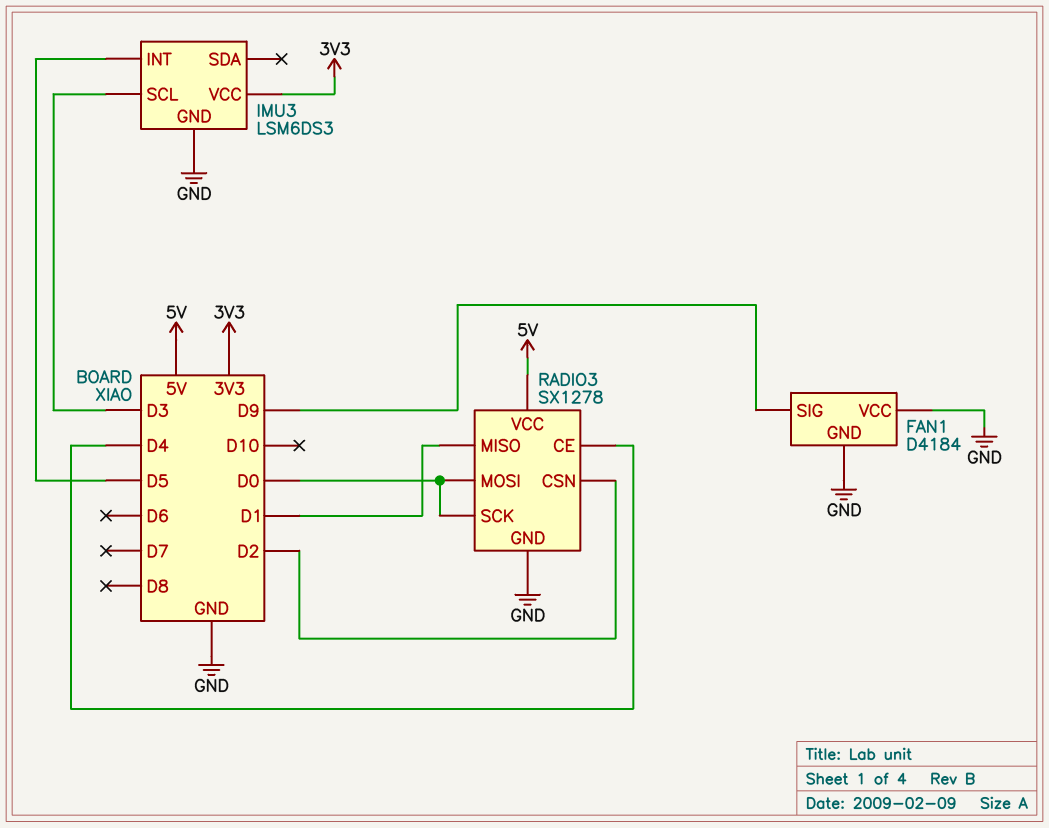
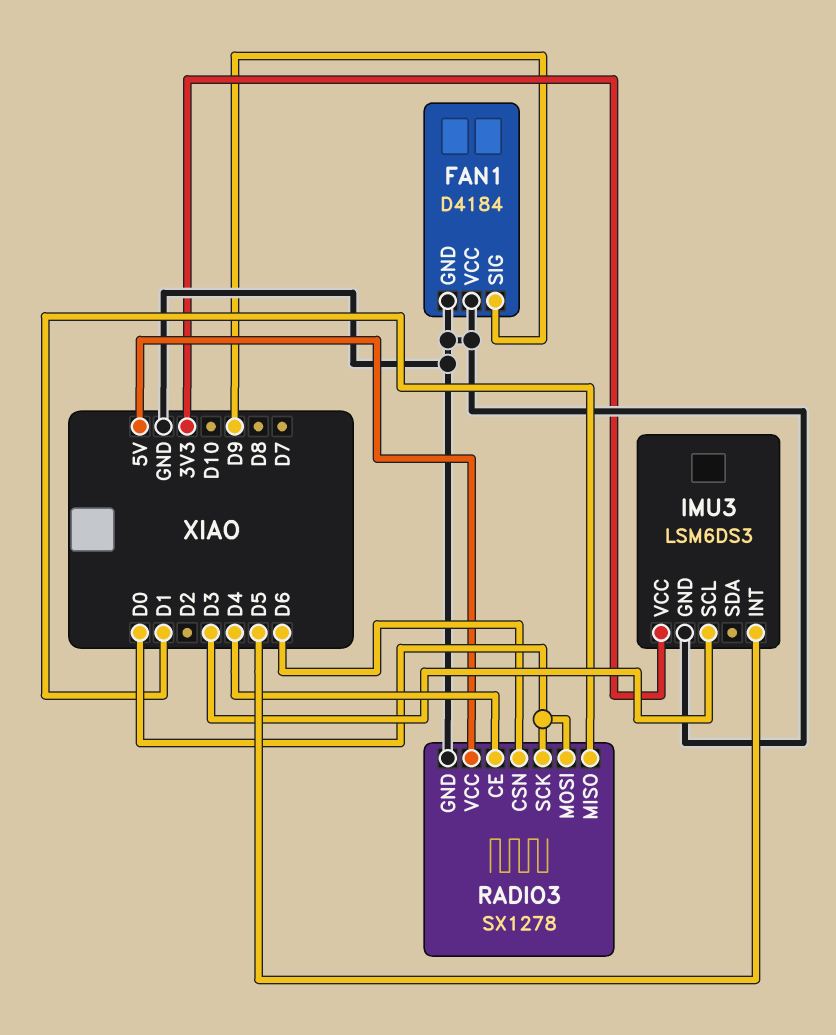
RADIO3 pin CSN: D2 -> D6

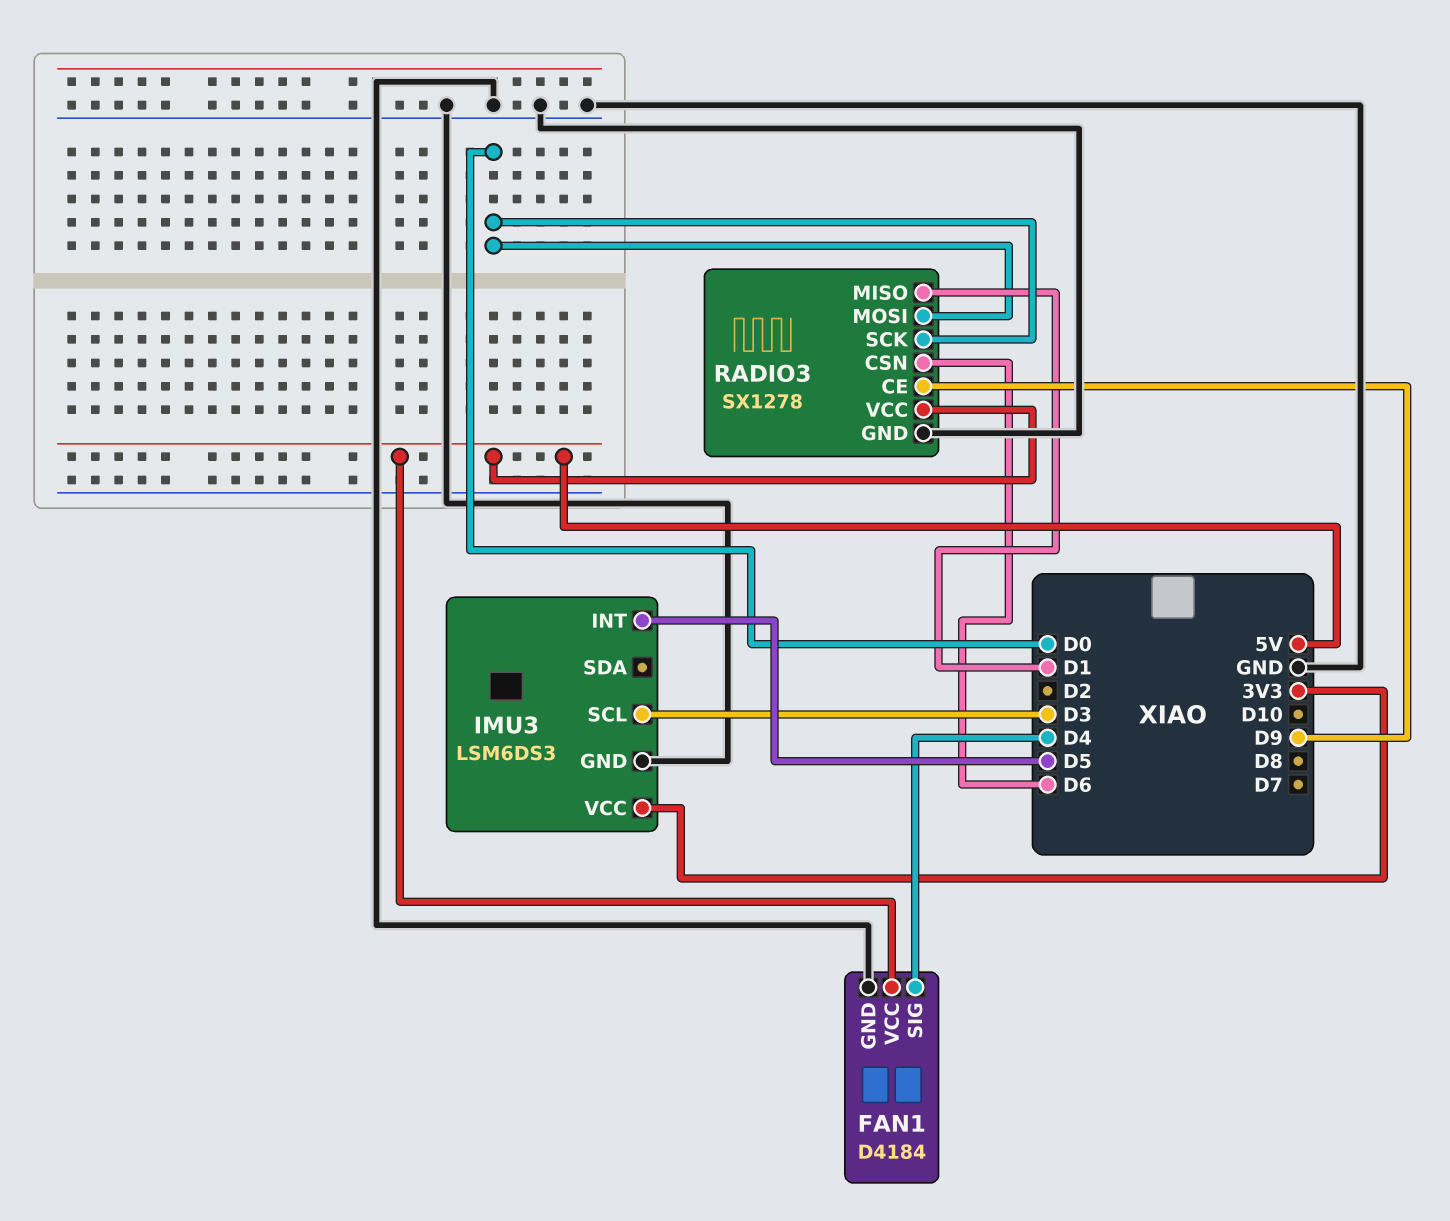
FAN1 pin SIG: D9 -> D4
FAN1 pin VCC: GND -> 5V
RADIO3 pin CE: D4 -> D9

